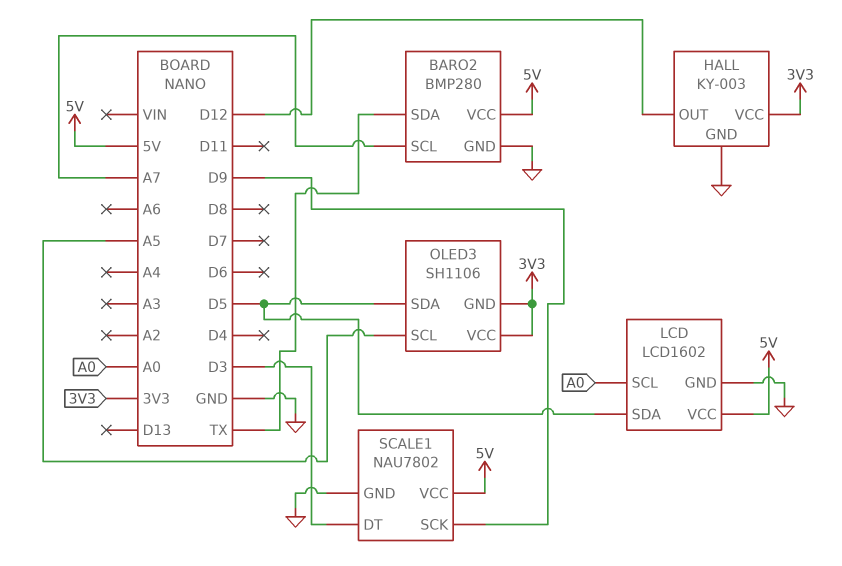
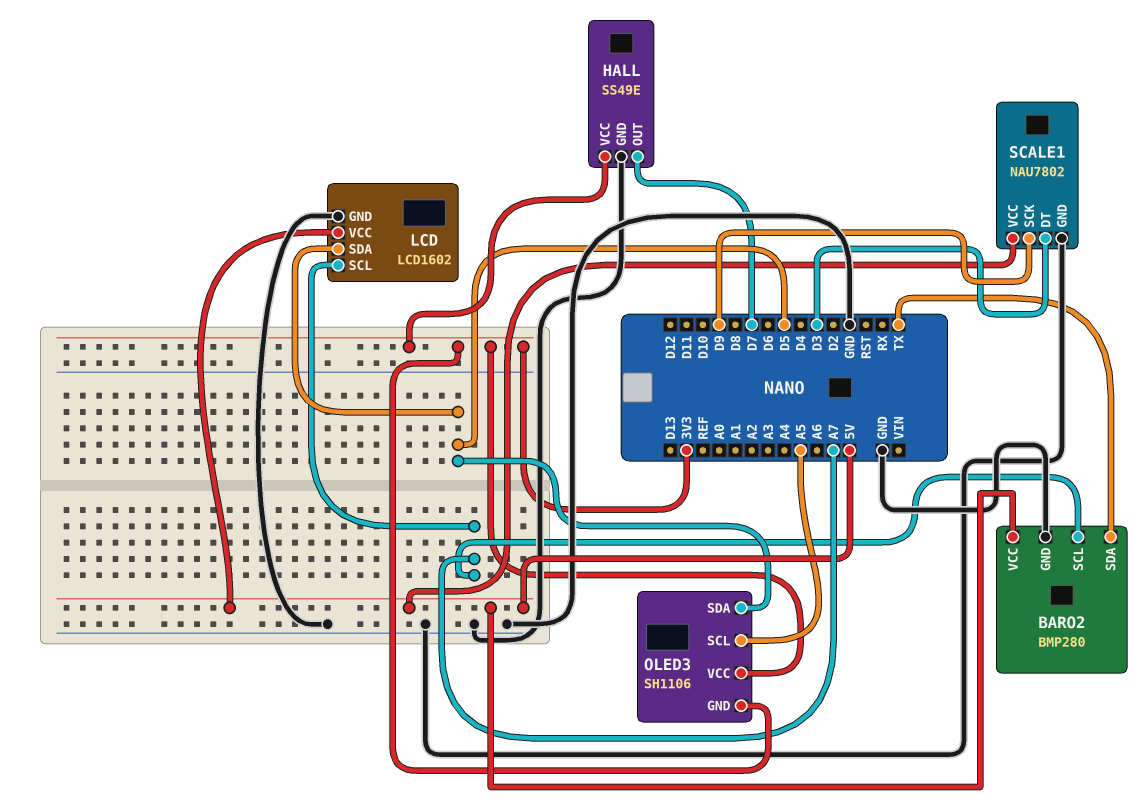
HALL: KY-003 -> SS49E
HALL pin OUT: D12 -> D7
LCD pin SCL: A0 -> A7

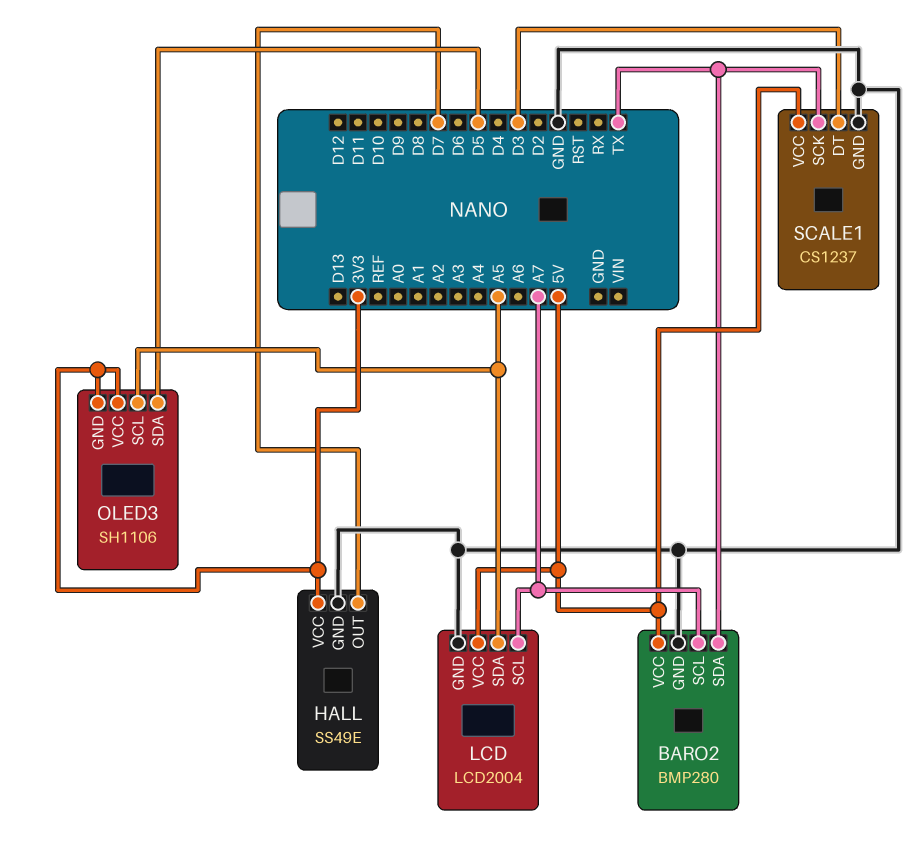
LCD: LCD1602 -> LCD2004
LCD pin SDA: D5 -> A5
SCALE1: NAU7802 -> CS1237
SCALE1 pin SCK: D9 -> TX

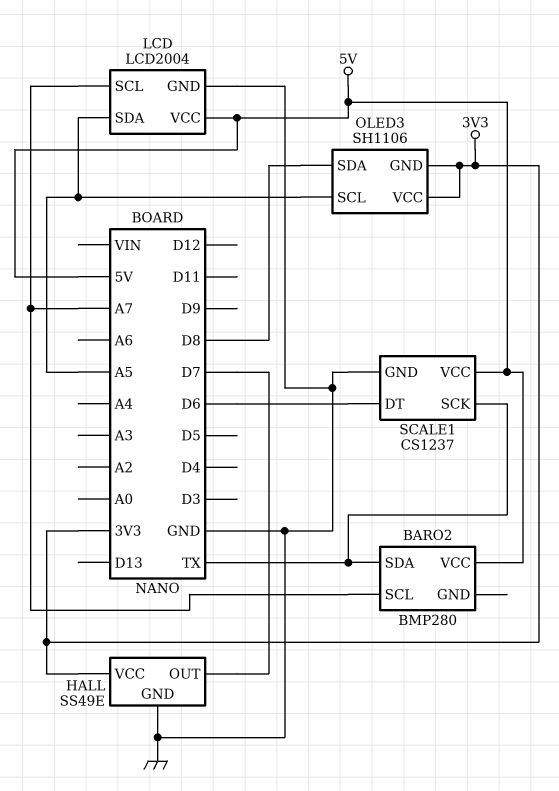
BARO2 pin GND: GND -> none
OLED3 pin SDA: D5 -> D8
SCALE1 pin DT: D3 -> D6

